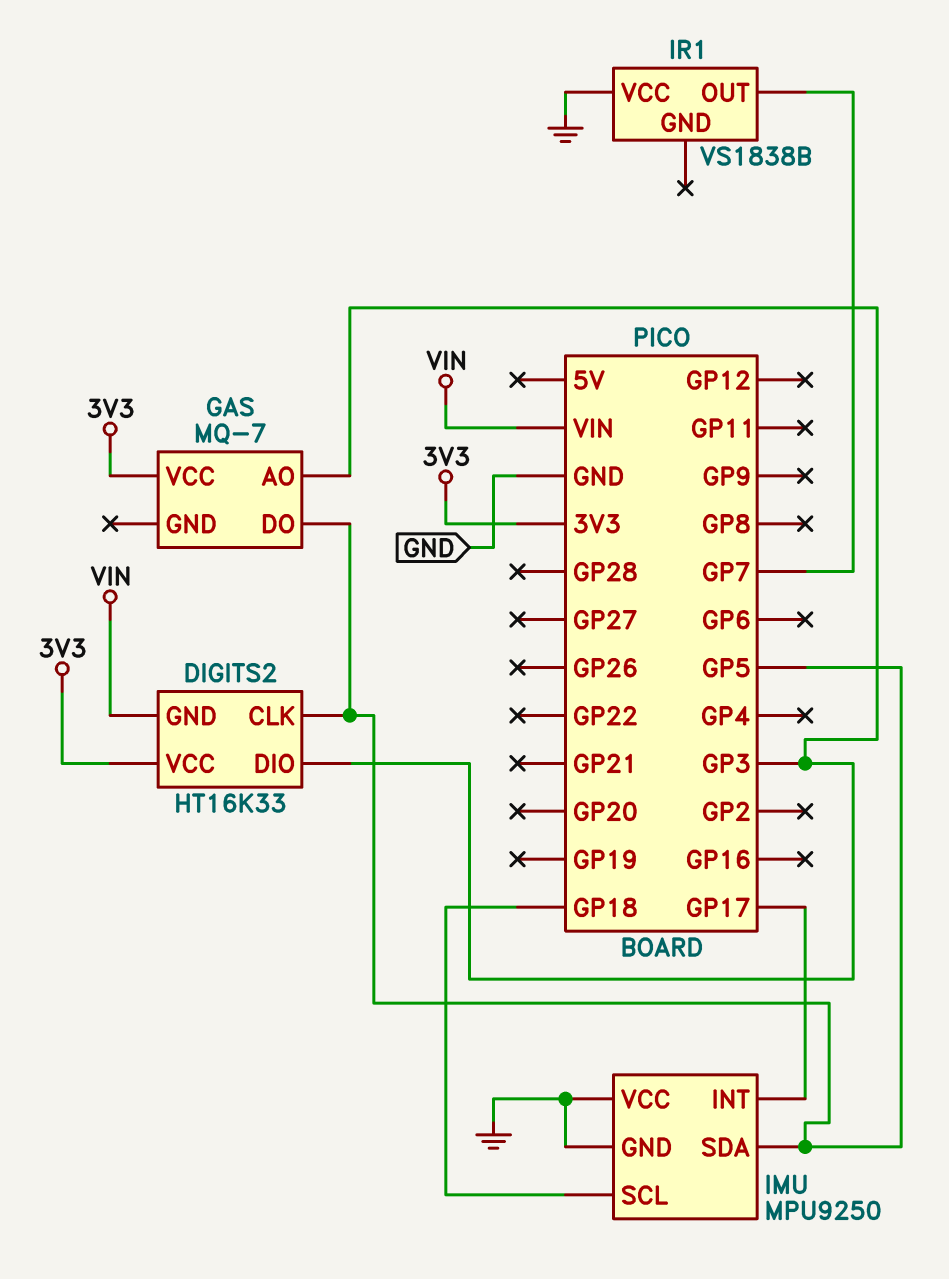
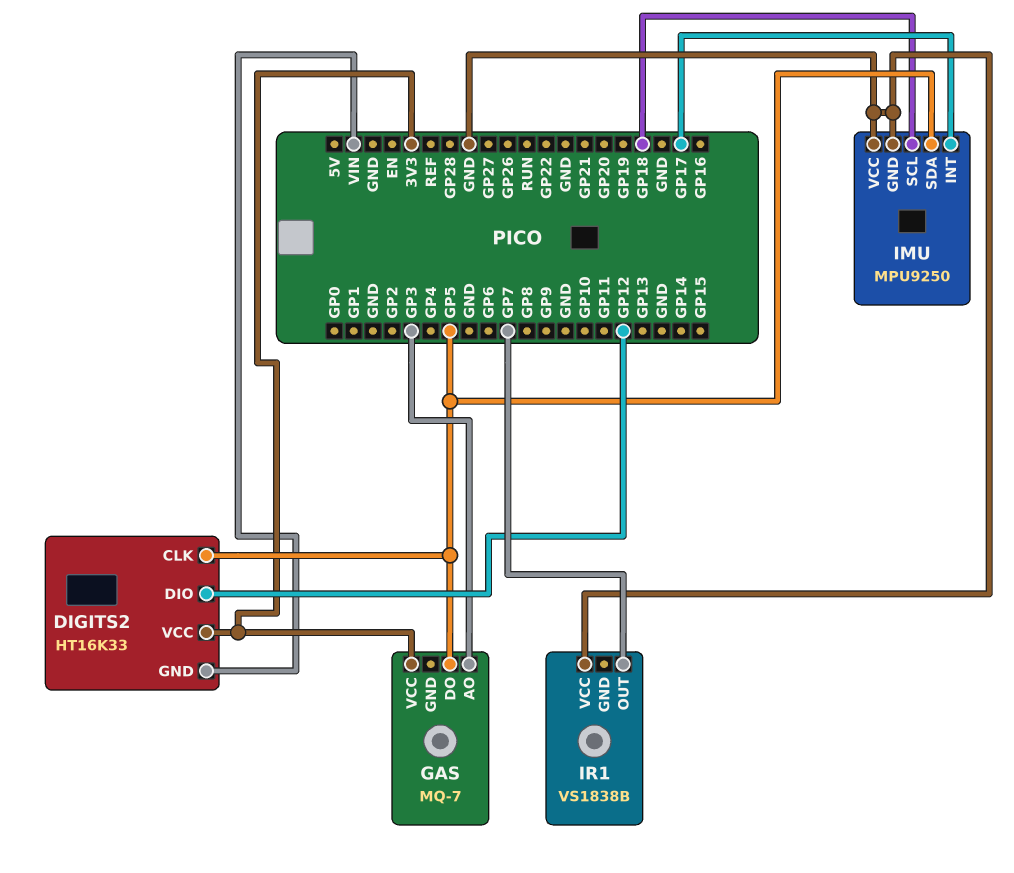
DIGITS2 pin DIO: GP3 -> GP12

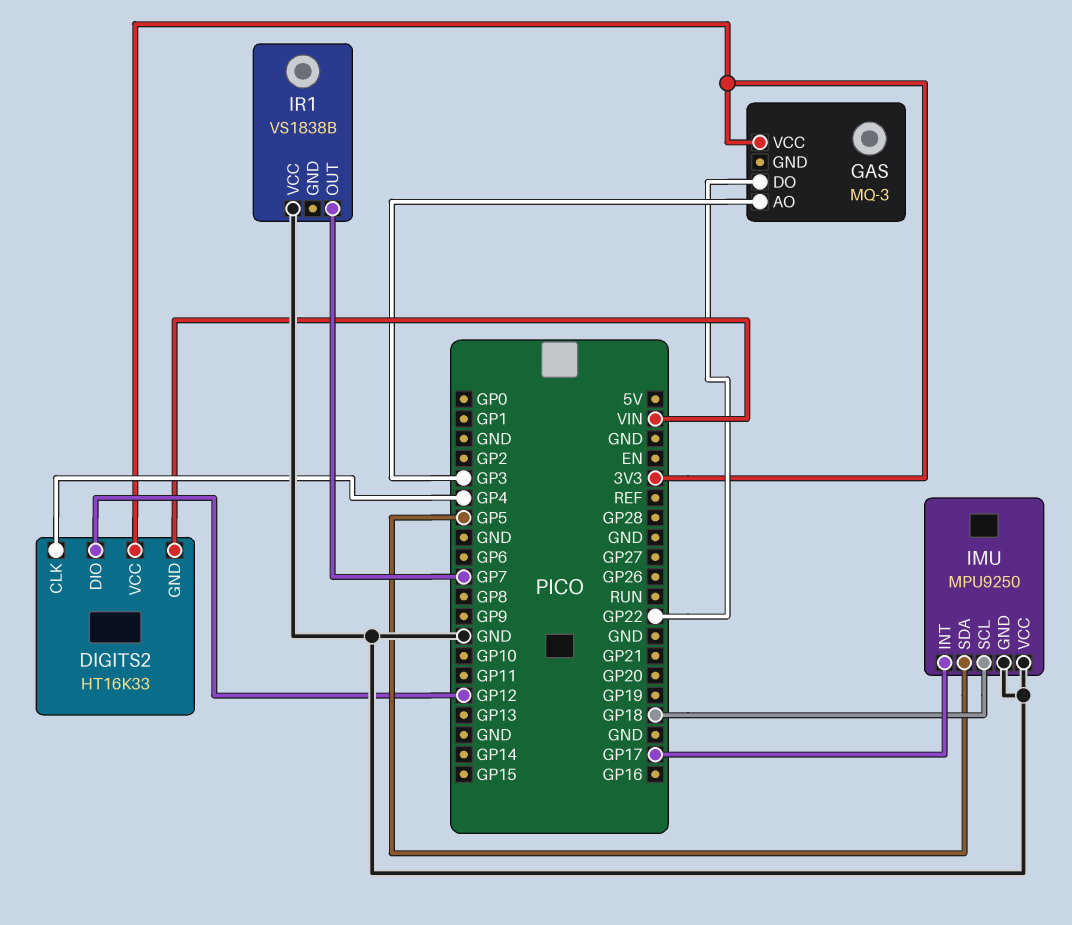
DIGITS2 pin CLK: GP5 -> GP4
GAS: MQ-7 -> MQ-3
GAS pin DO: GP5 -> GP22

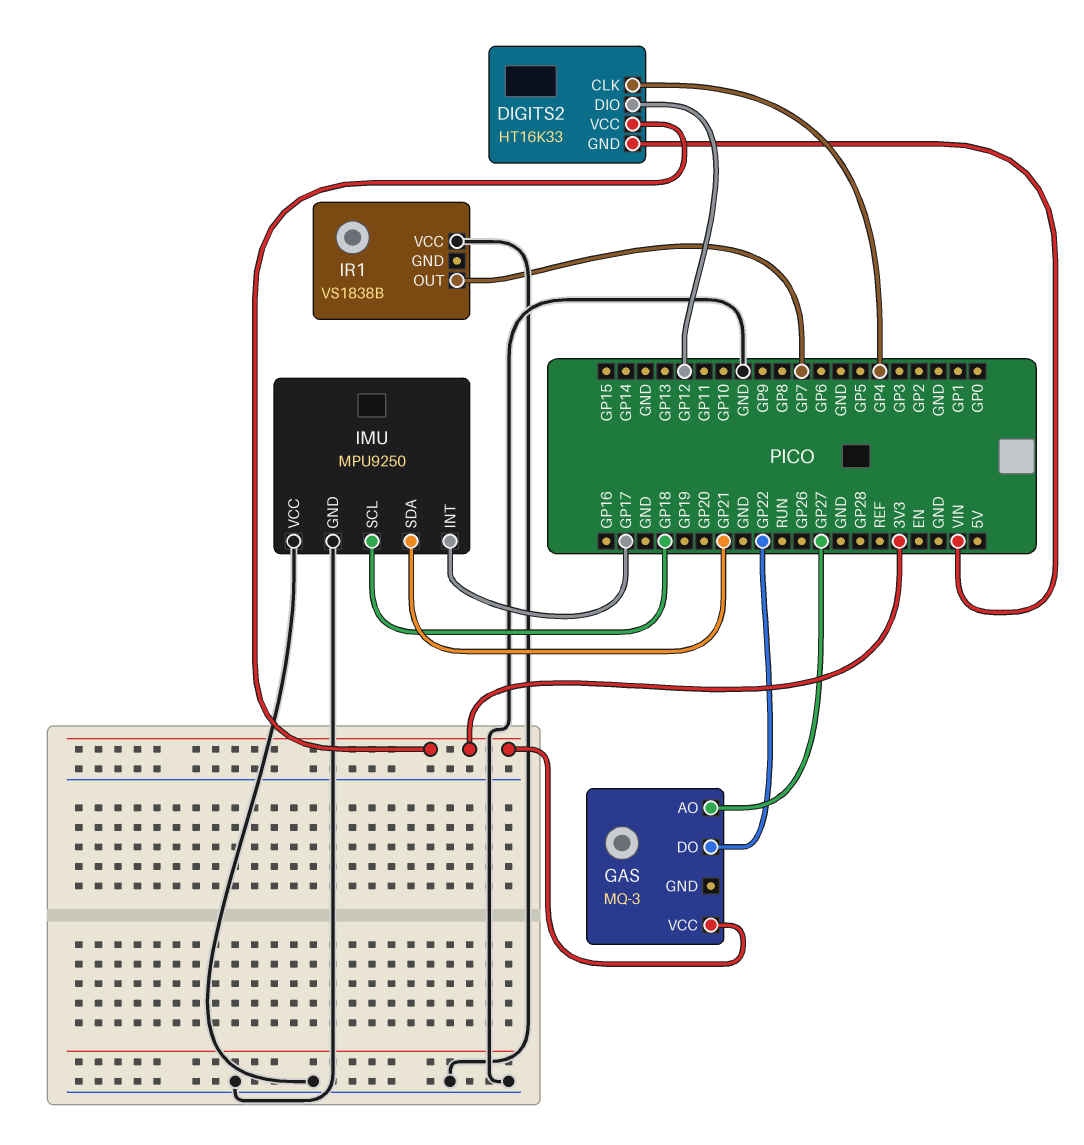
GAS pin AO: GP3 -> GP27
IMU pin SDA: GP5 -> GP21

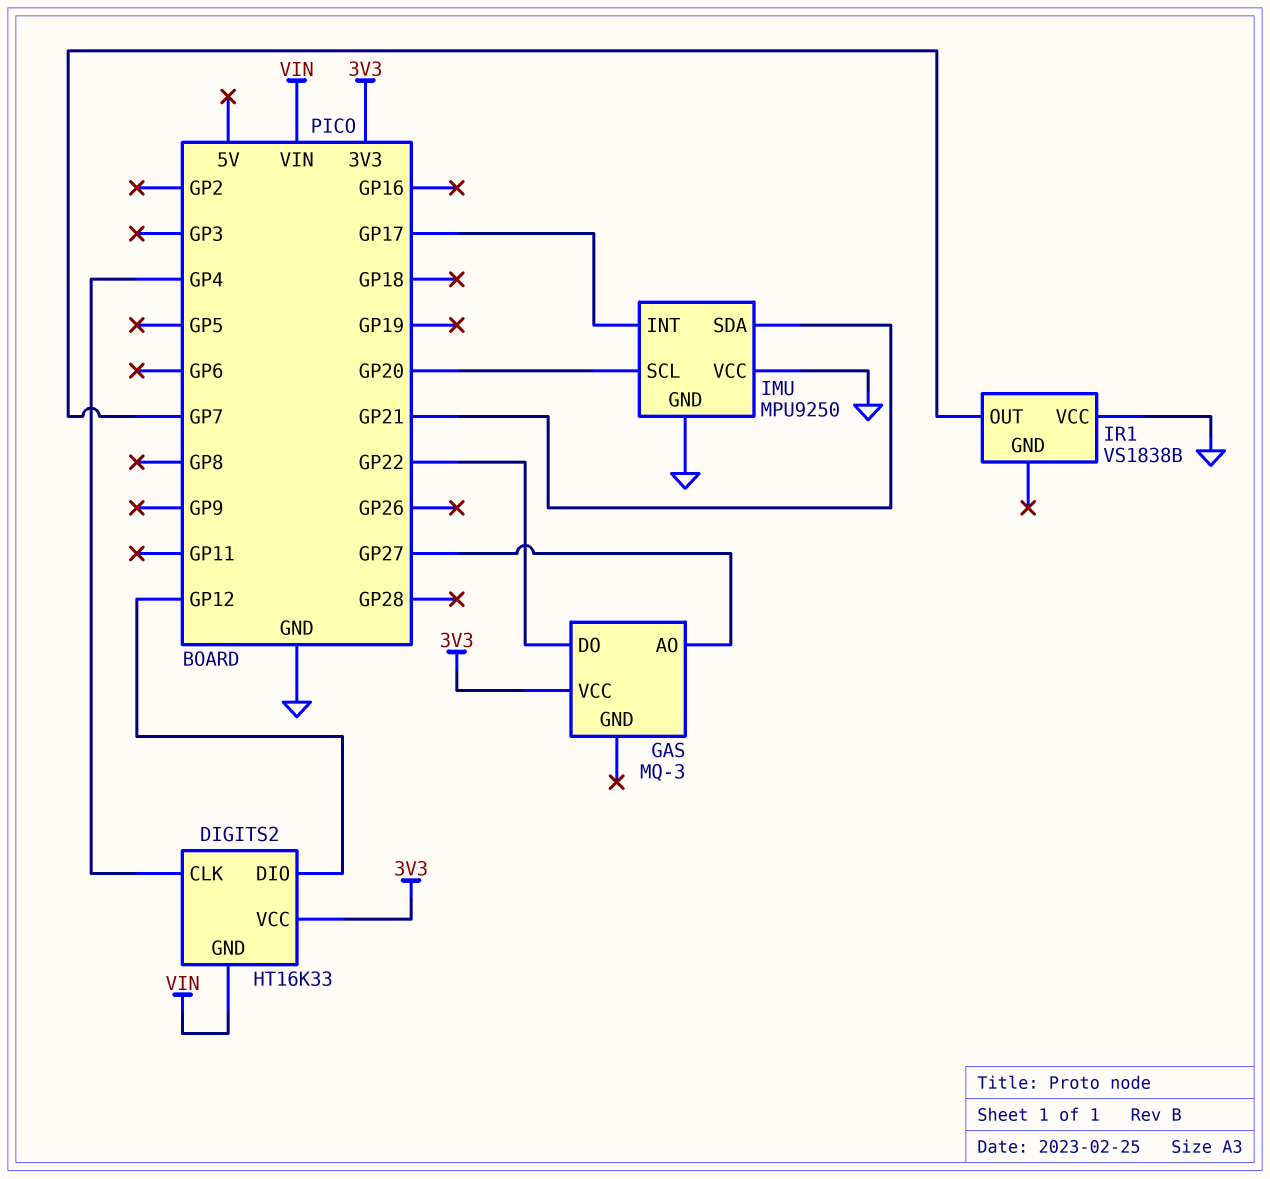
IMU pin SCL: GP18 -> GP20

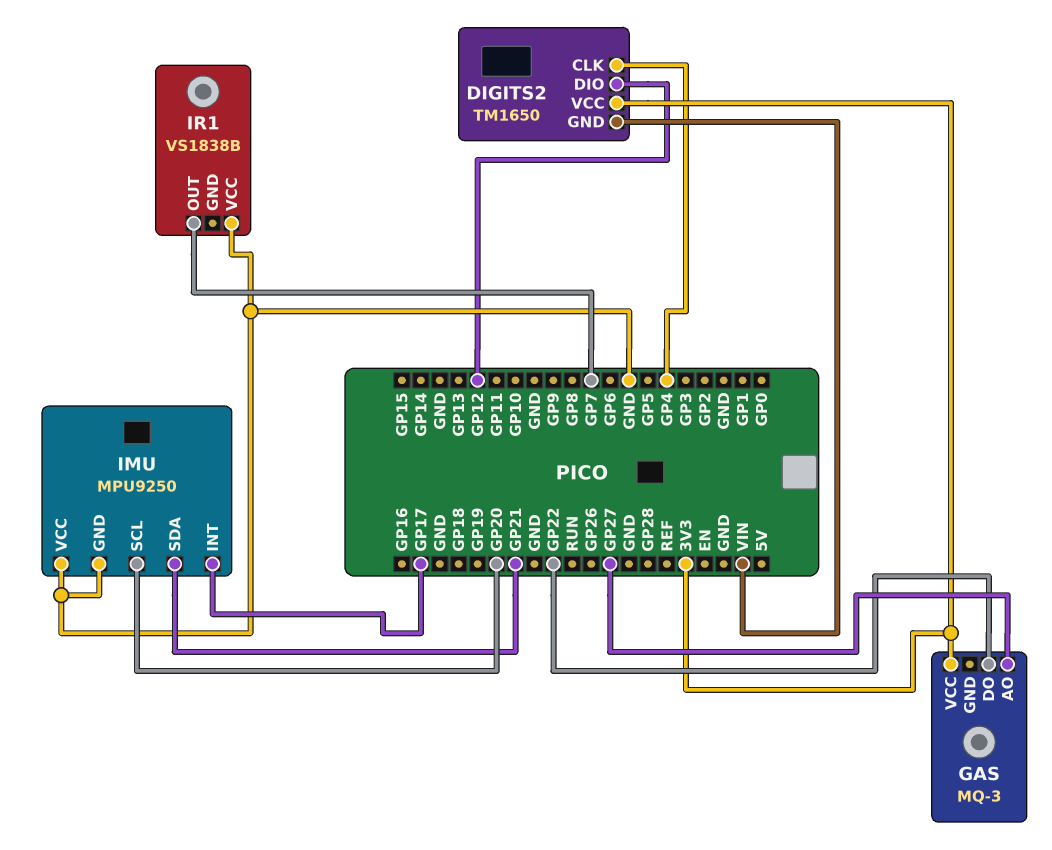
DIGITS2: HT16K33 -> TM1650

